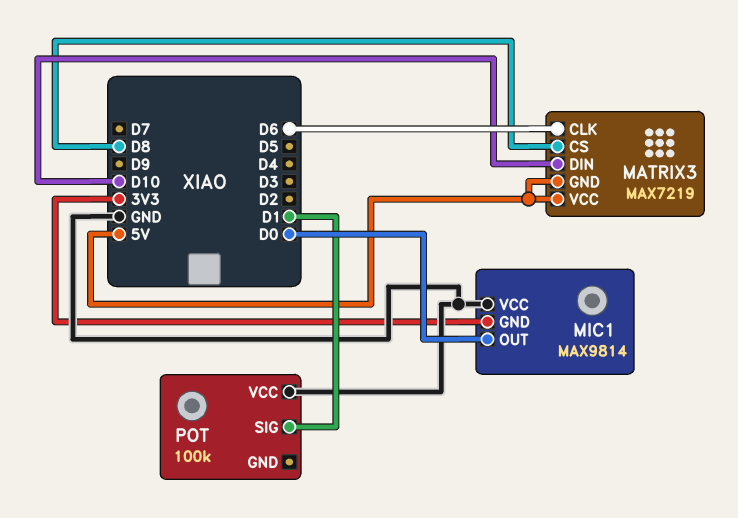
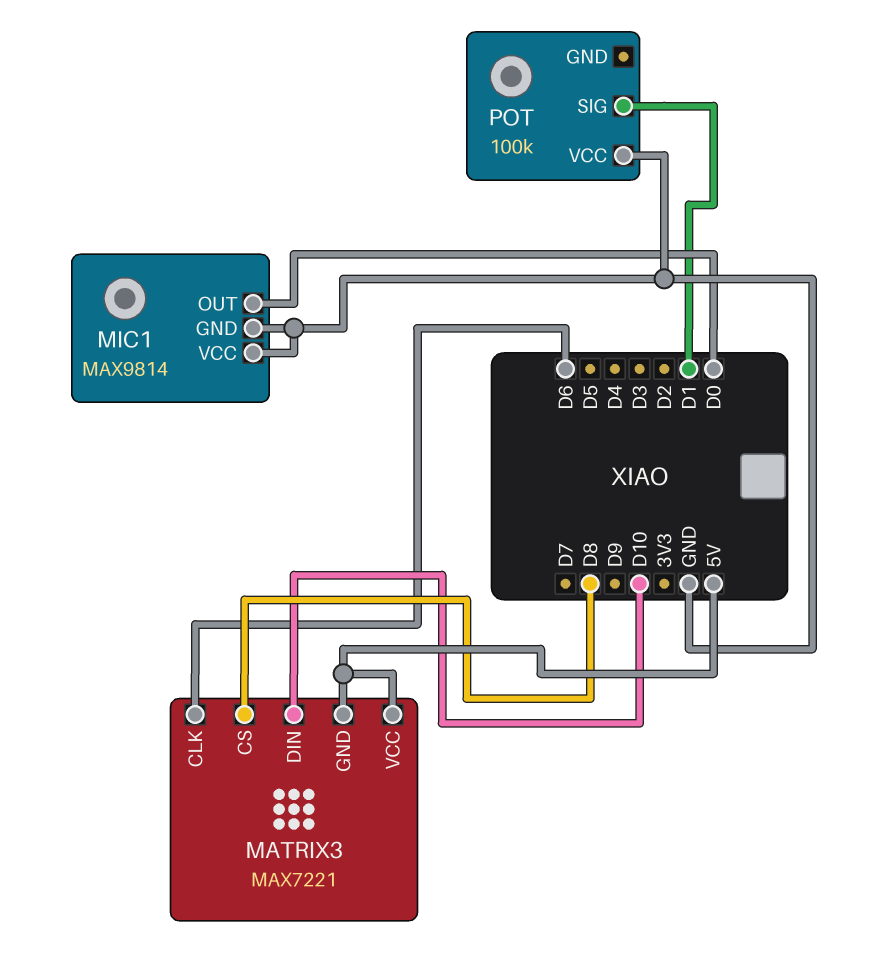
MATRIX3: MAX7219 -> MAX7221
MIC1 pin GND: 3V3 -> GND

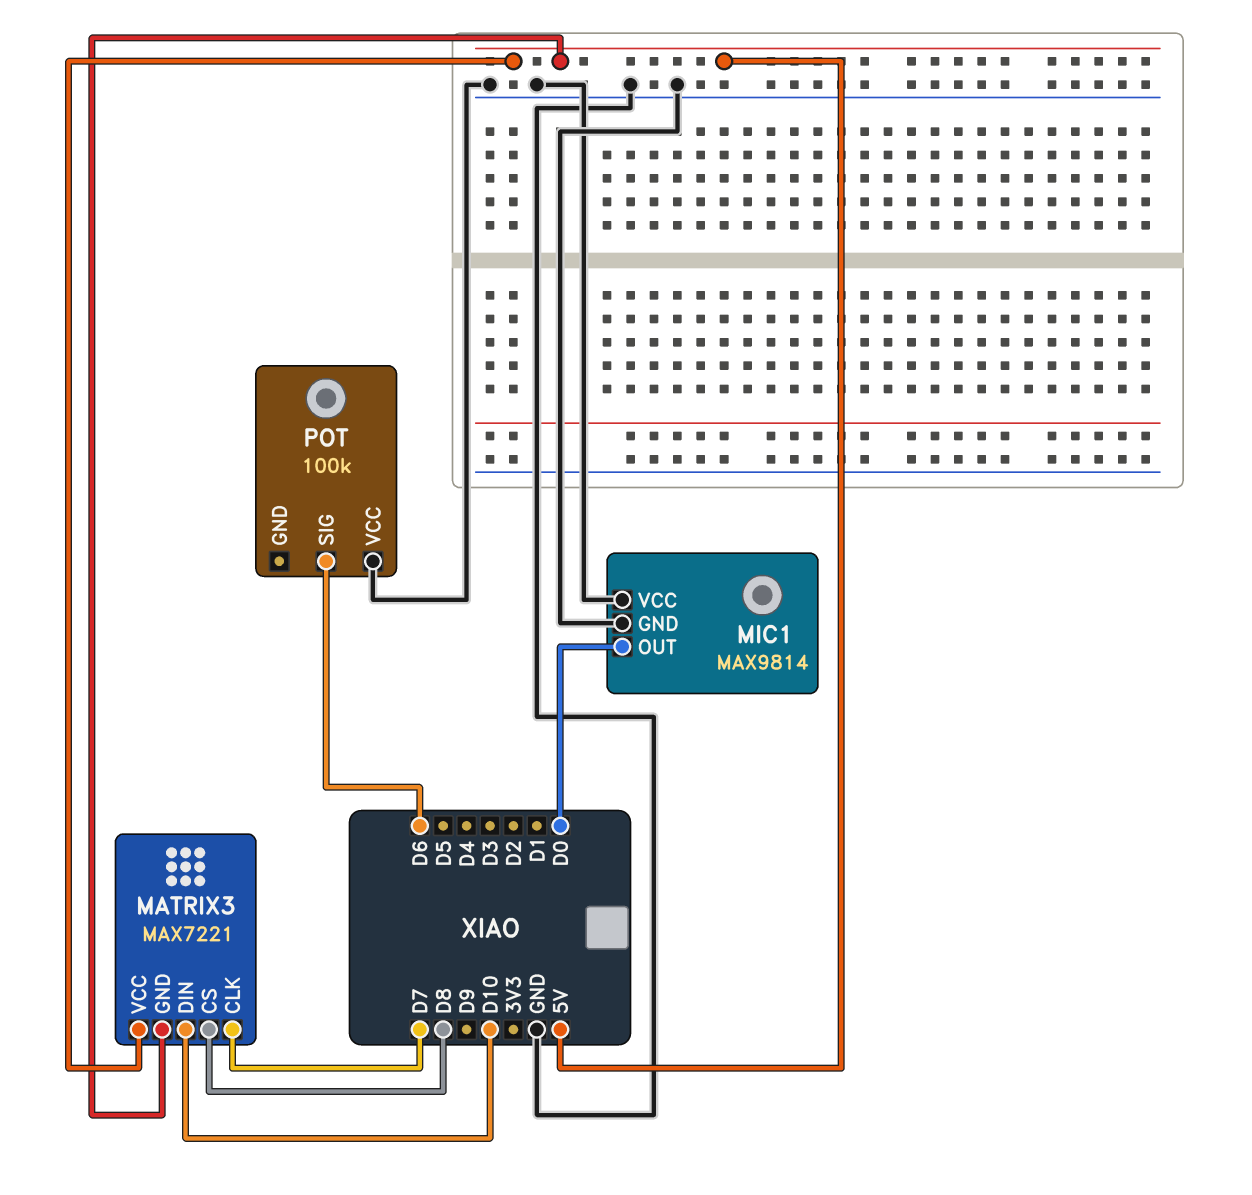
MATRIX3 pin CLK: D6 -> D7
POT pin SIG: D1 -> D6

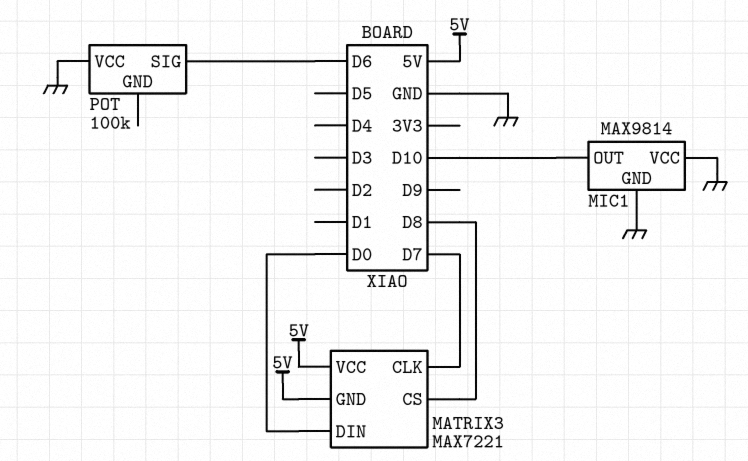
MATRIX3 pin DIN: D10 -> D0
MIC1 pin OUT: D0 -> D10

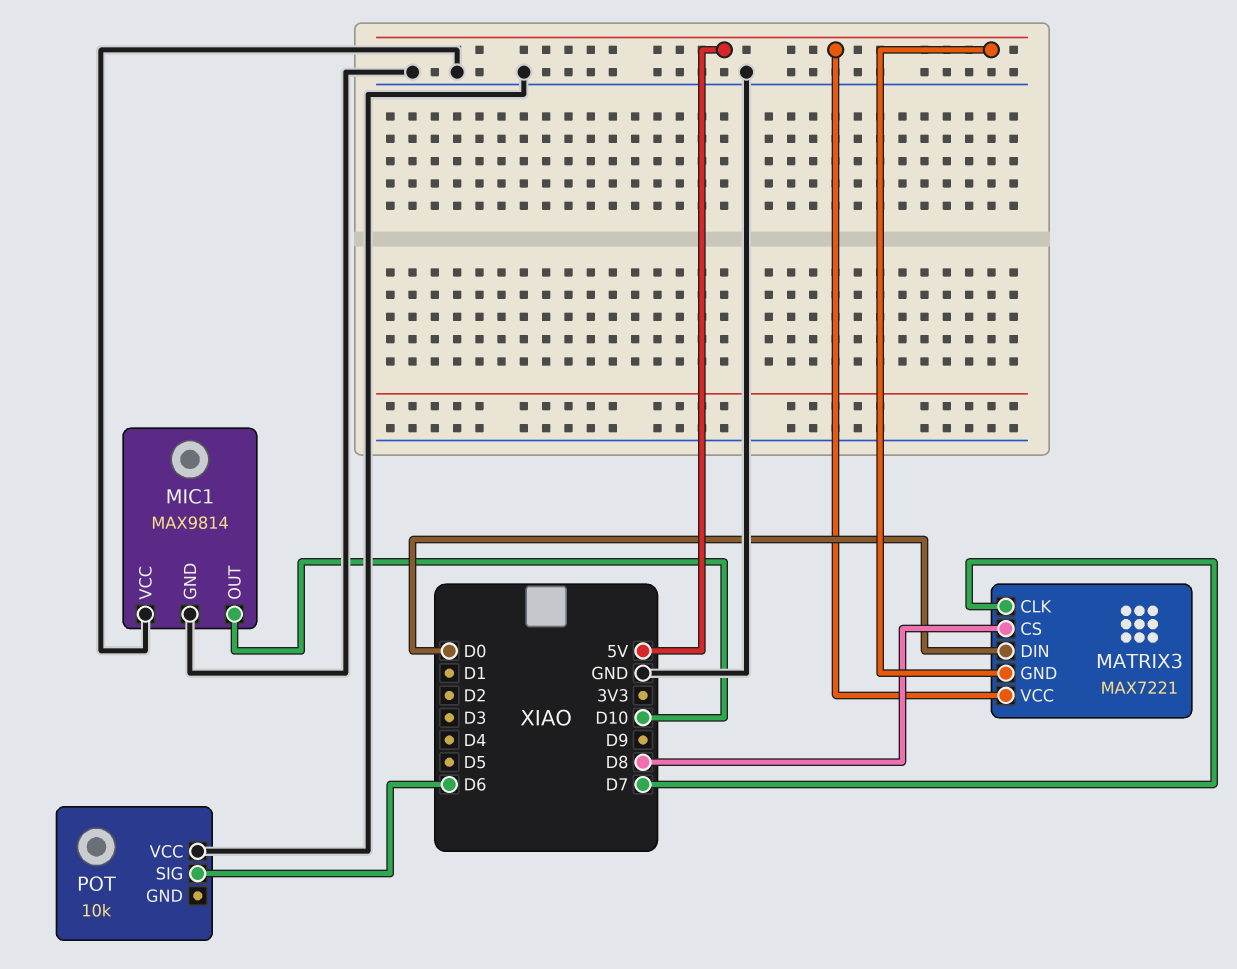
POT: 100k -> 10k

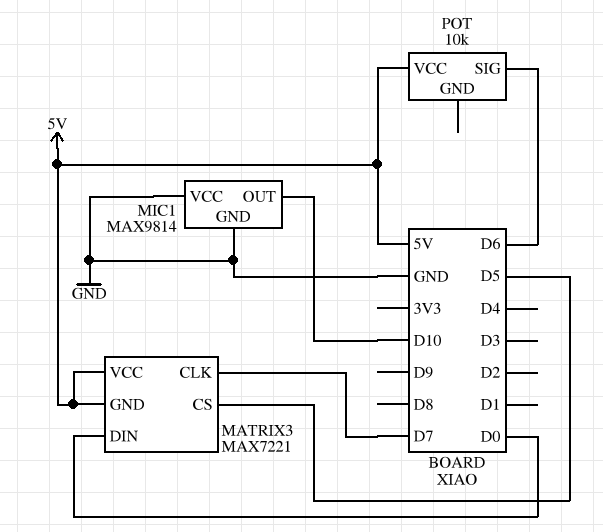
MATRIX3 pin CS: D8 -> D5
POT pin VCC: GND -> 5V

